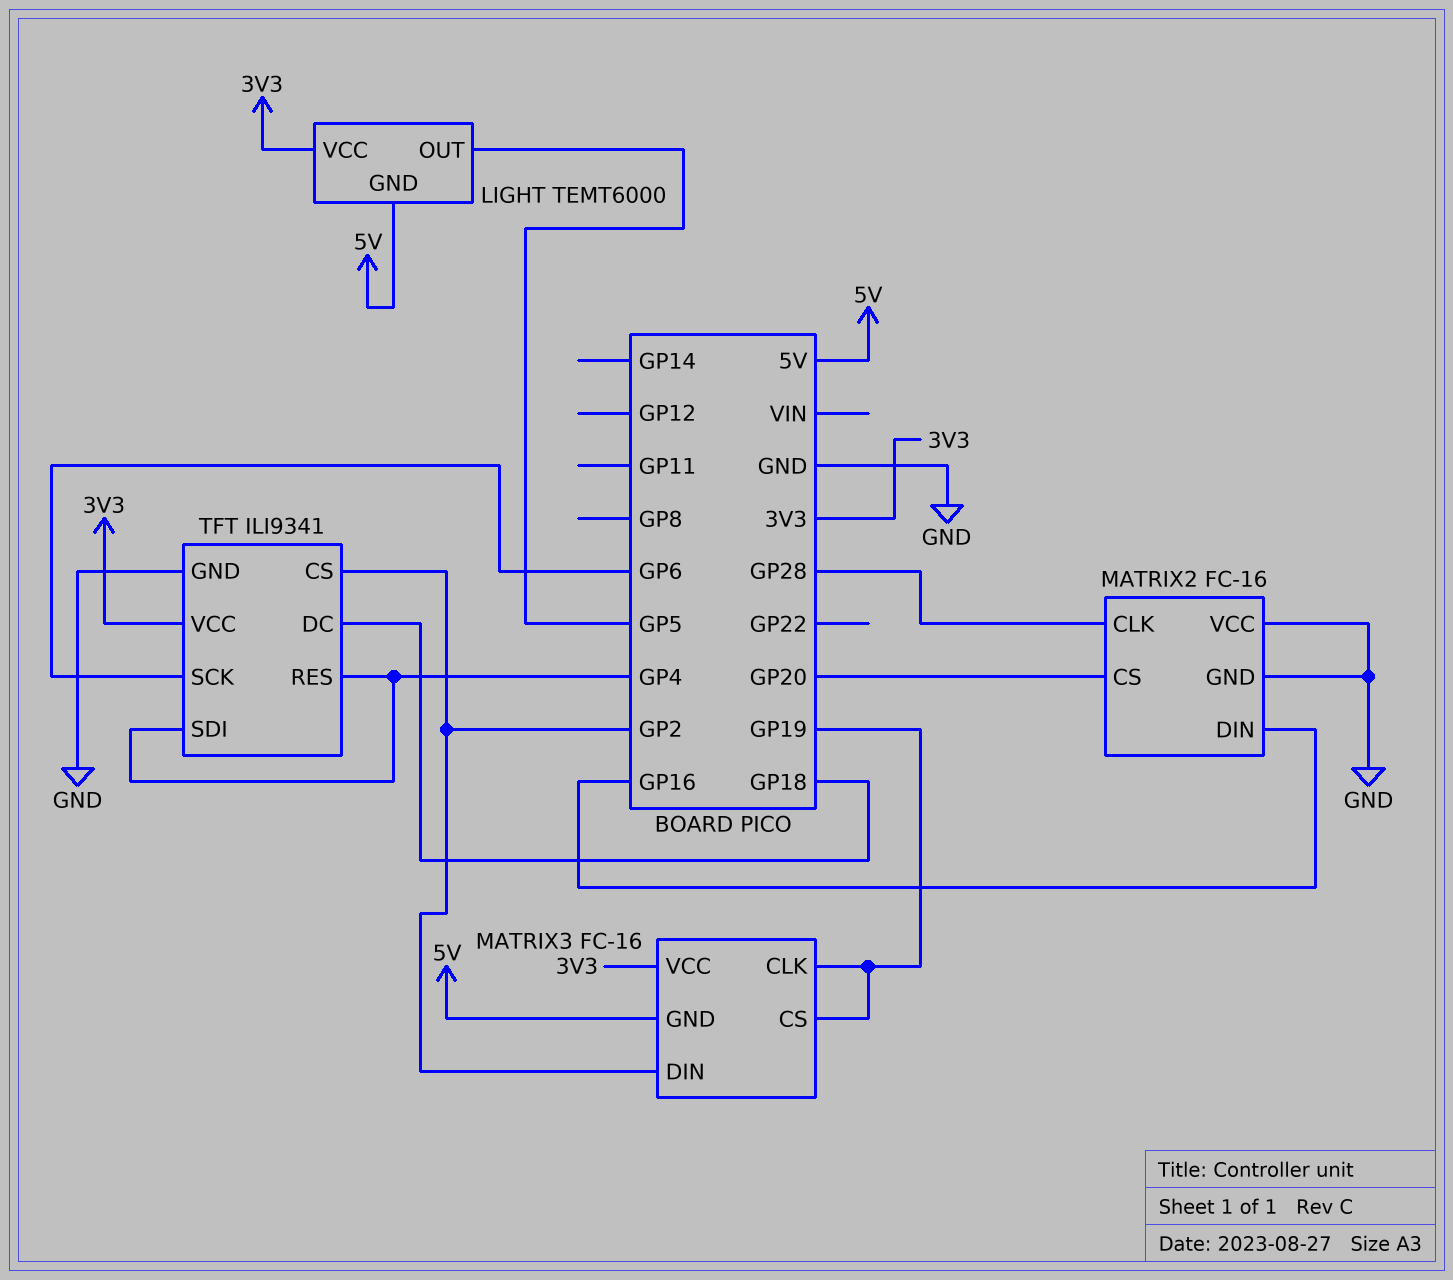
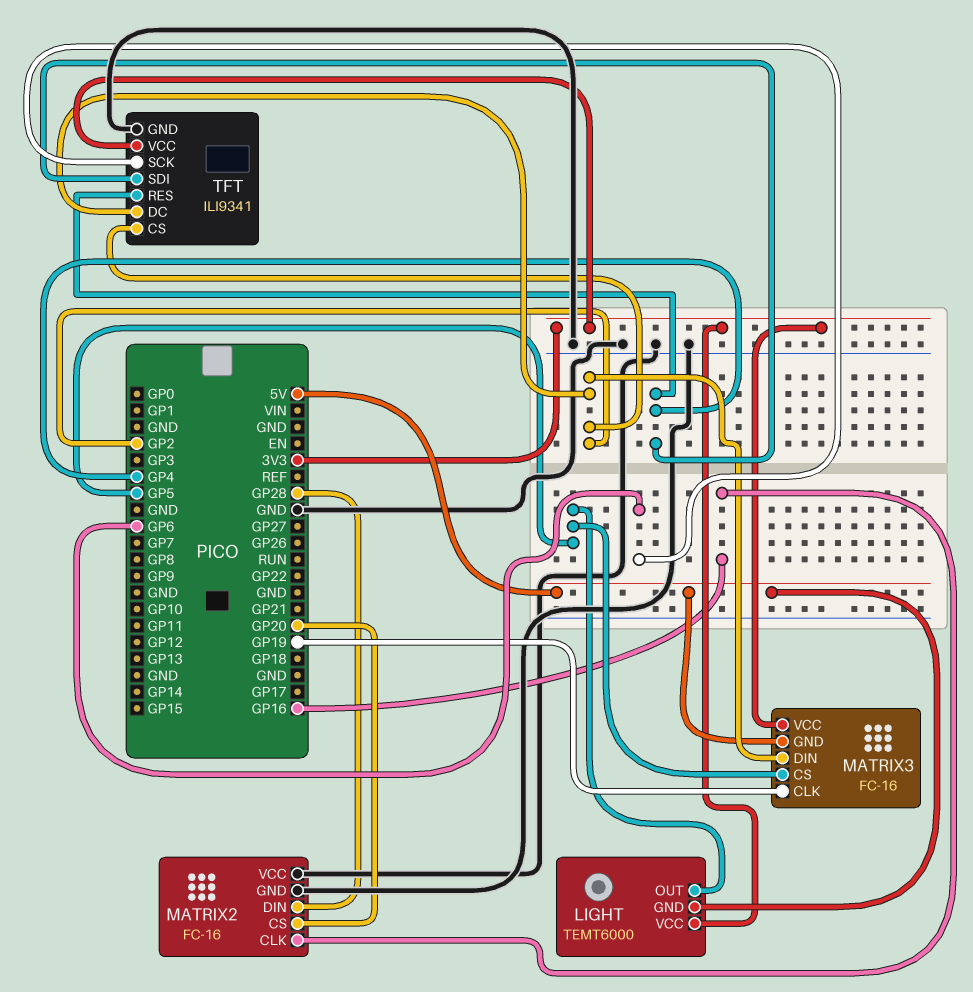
MATRIX2 pin CLK: GP28 -> GP16
MATRIX2 pin DIN: GP16 -> GP28
MATRIX3 pin CS: GP19 -> GP5
TFT pin DC: GP18 -> GP2

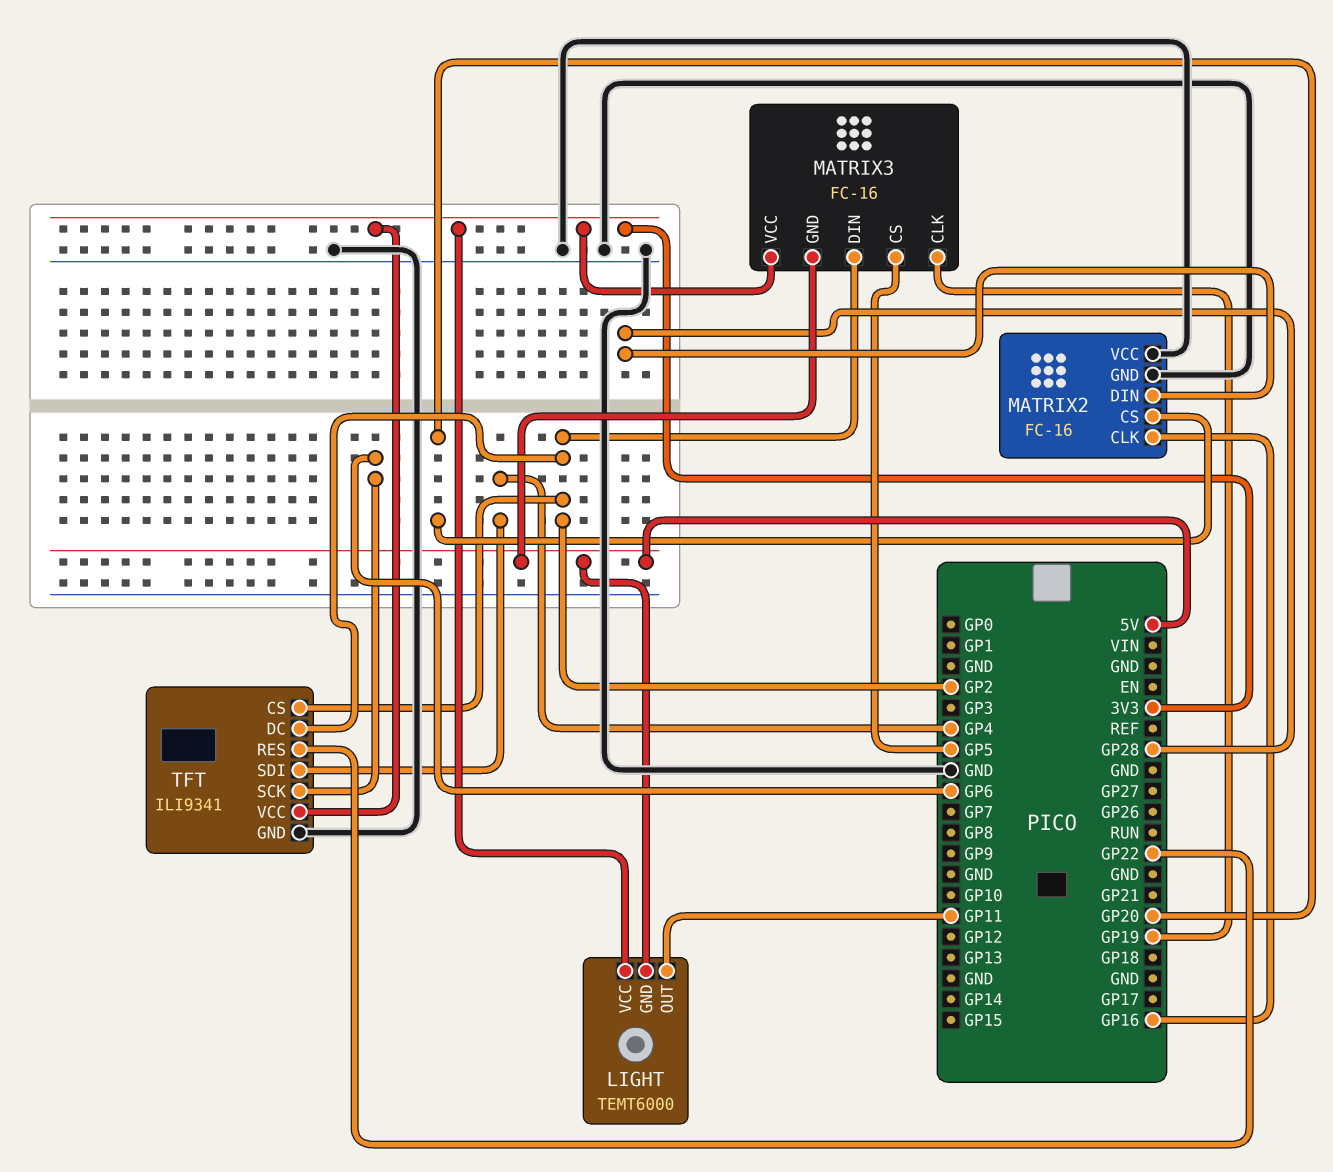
LIGHT pin OUT: GP5 -> GP11
TFT pin RES: GP4 -> GP22

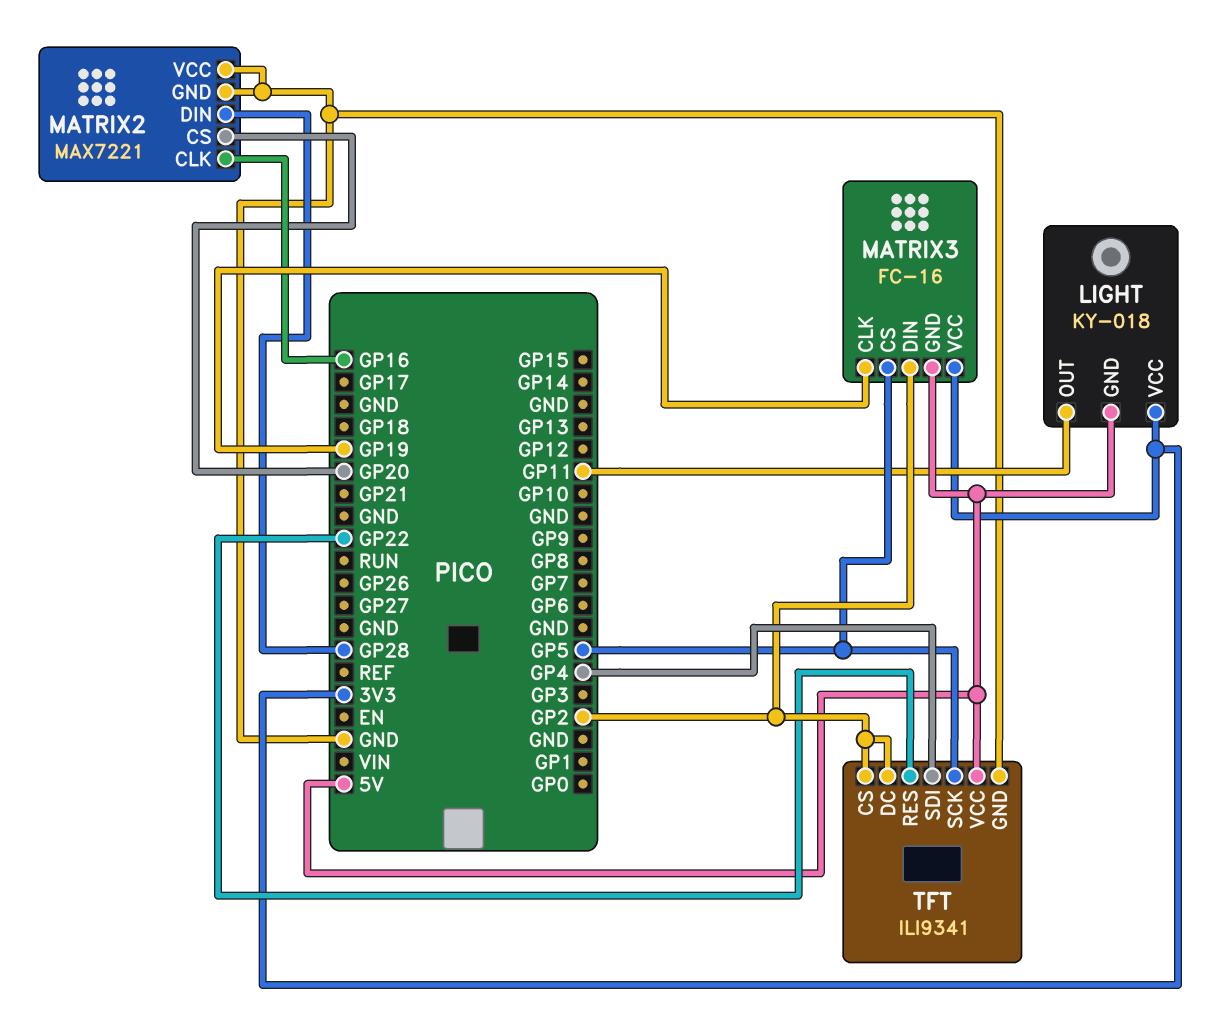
LIGHT: TEMT6000 -> KY-018
MATRIX2: FC-16 -> MAX7221
TFT pin SCK: GP6 -> GP5
TFT pin VCC: 3V3 -> 5V

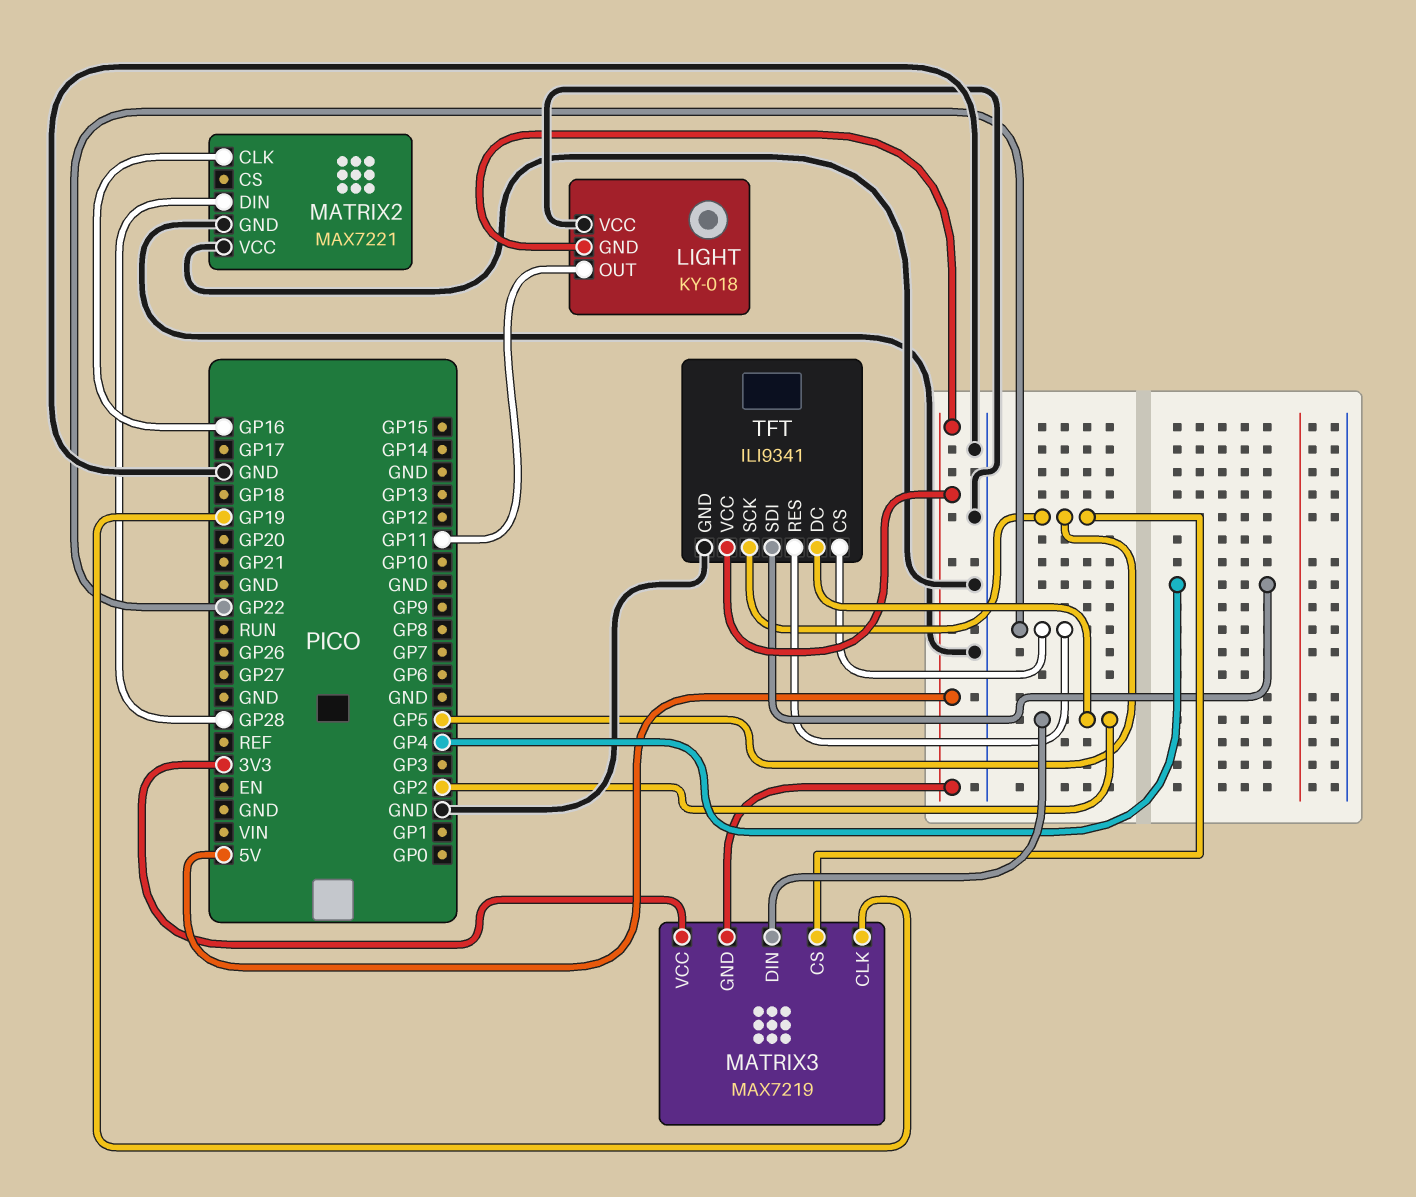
LIGHT pin VCC: 3V3 -> GND
MATRIX2 pin CS: GP20 -> none
MATRIX3: FC-16 -> MAX7219
TFT pin CS: GP2 -> GP22

